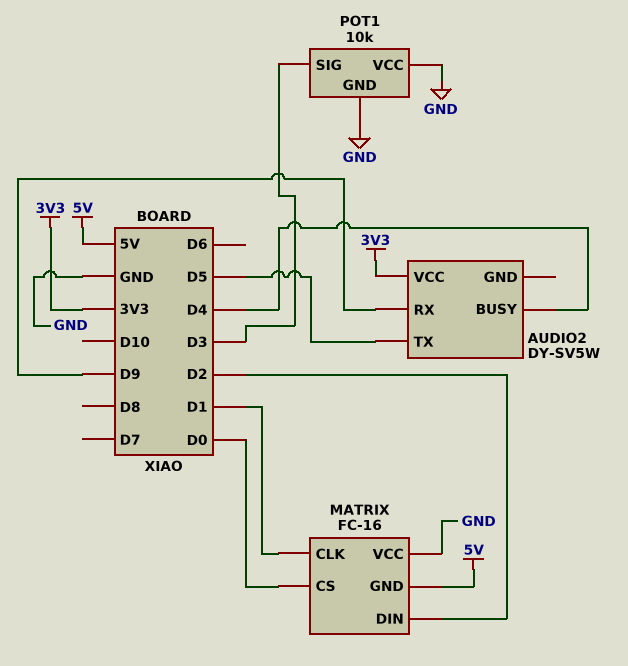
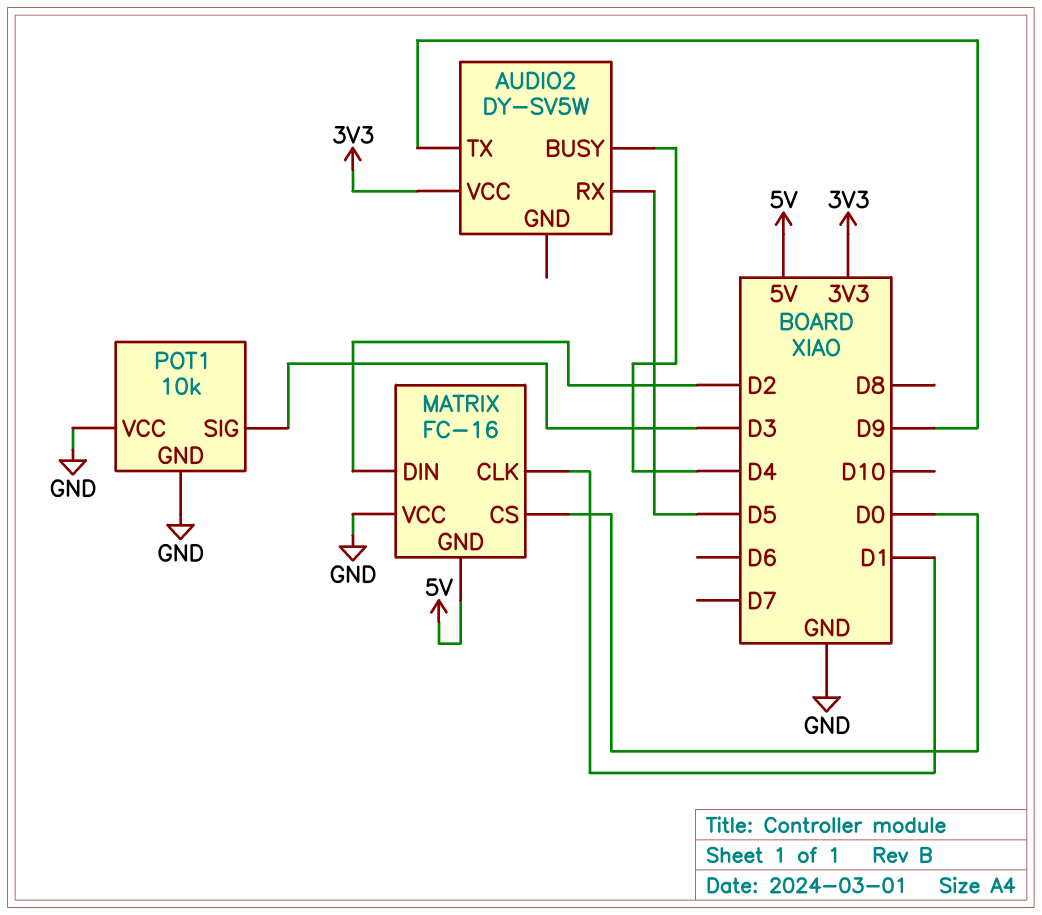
AUDIO2 pin RX: D9 -> D5
AUDIO2 pin TX: D5 -> D9

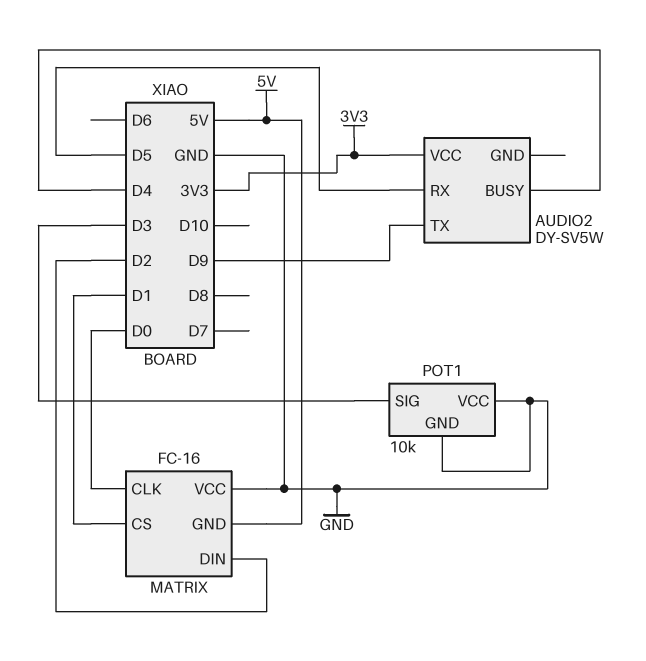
MATRIX pin CLK: D1 -> D0
MATRIX pin CS: D0 -> D1

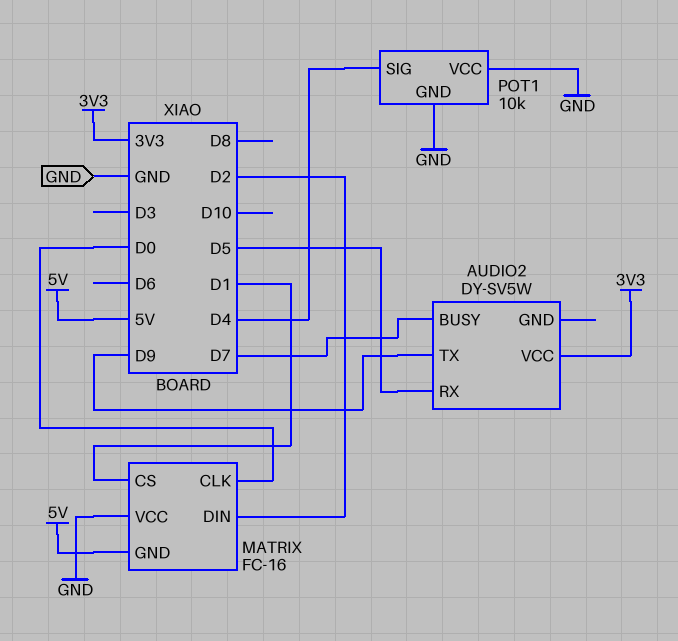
AUDIO2 pin BUSY: D4 -> D7
POT1 pin SIG: D3 -> D4

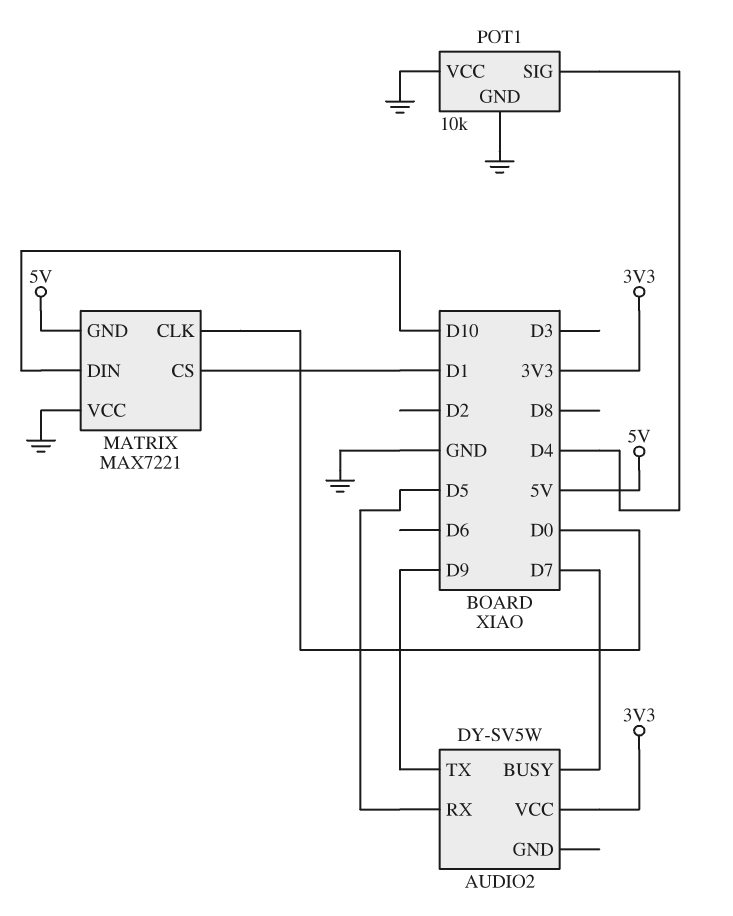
MATRIX: FC-16 -> MAX7221
MATRIX pin DIN: D2 -> D10

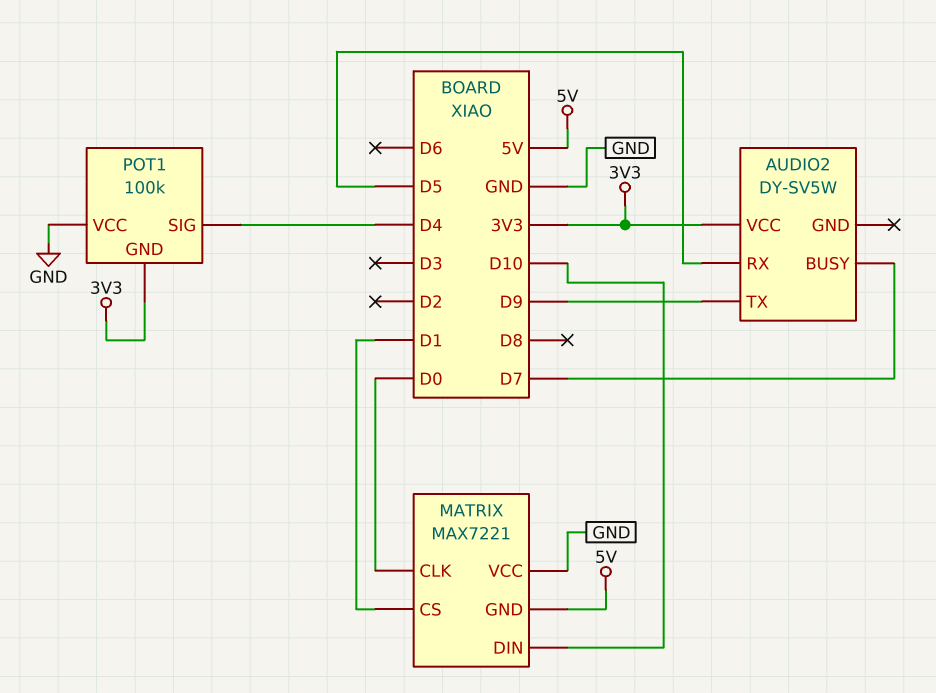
POT1: 10k -> 100k
POT1 pin GND: GND -> 3V3

